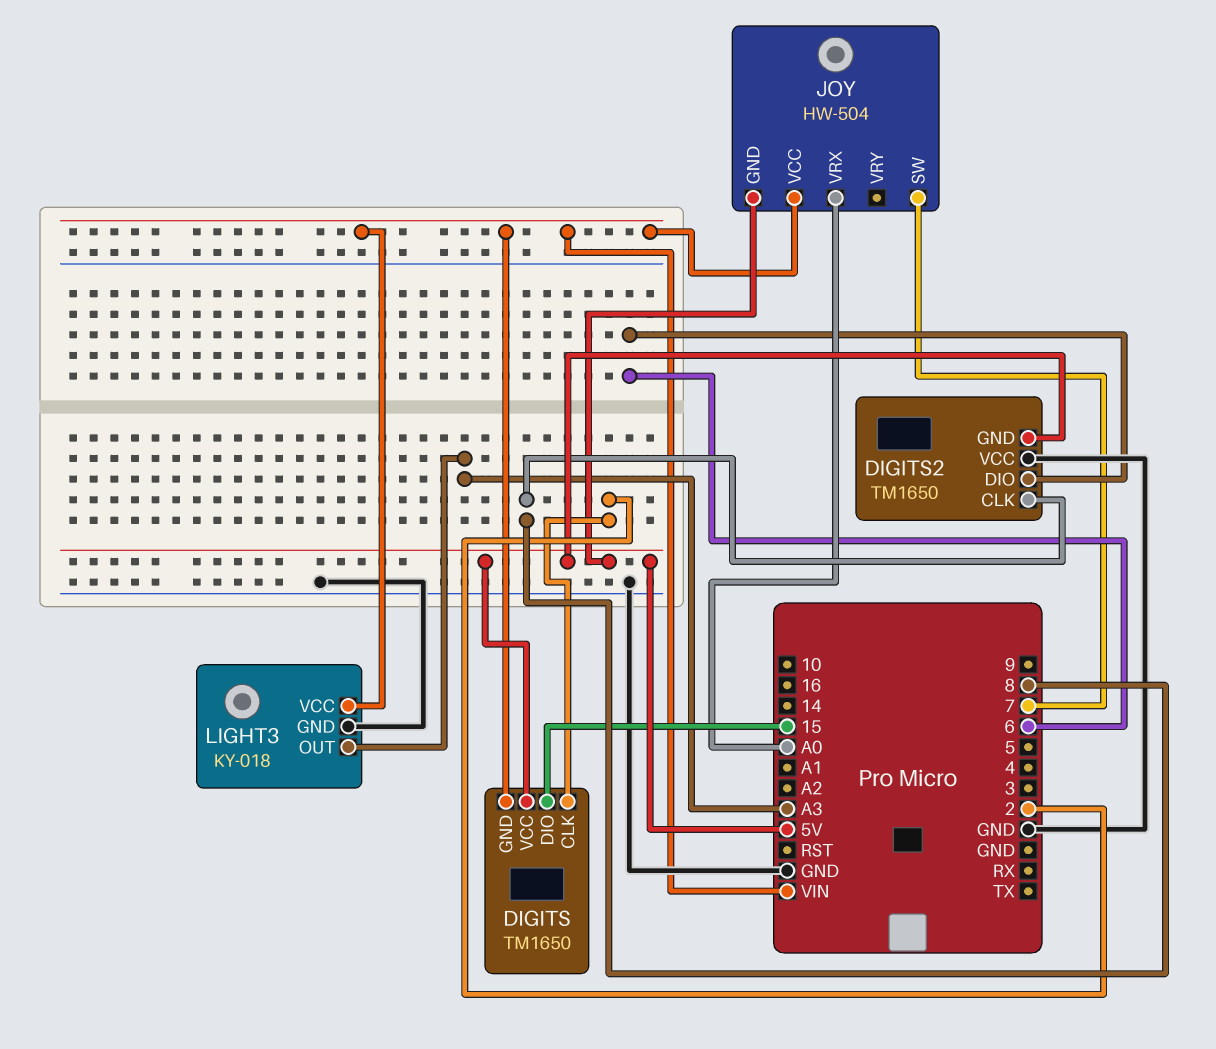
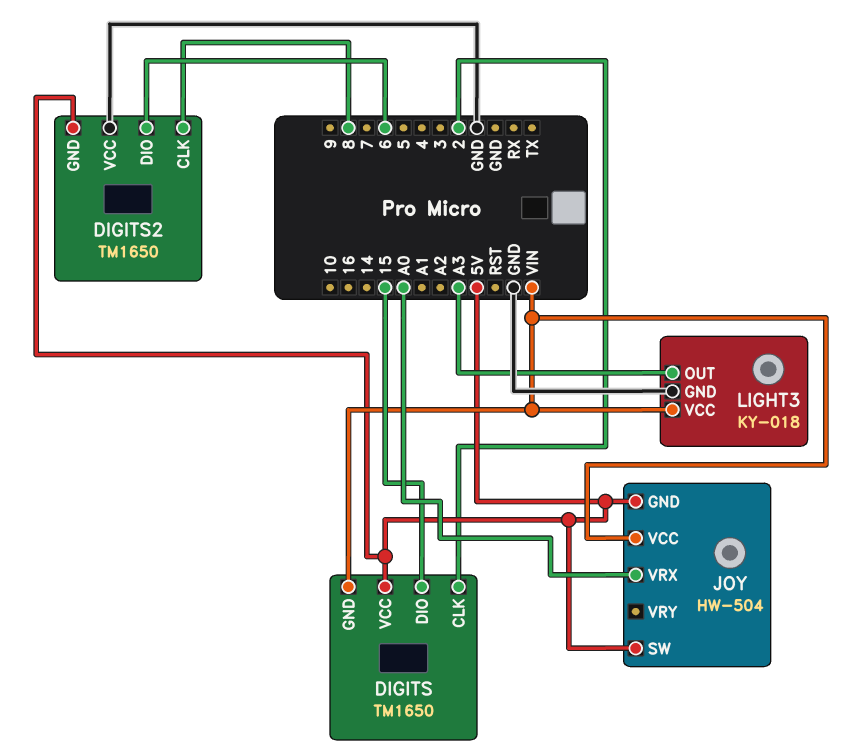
JOY pin SW: 7 -> 5V

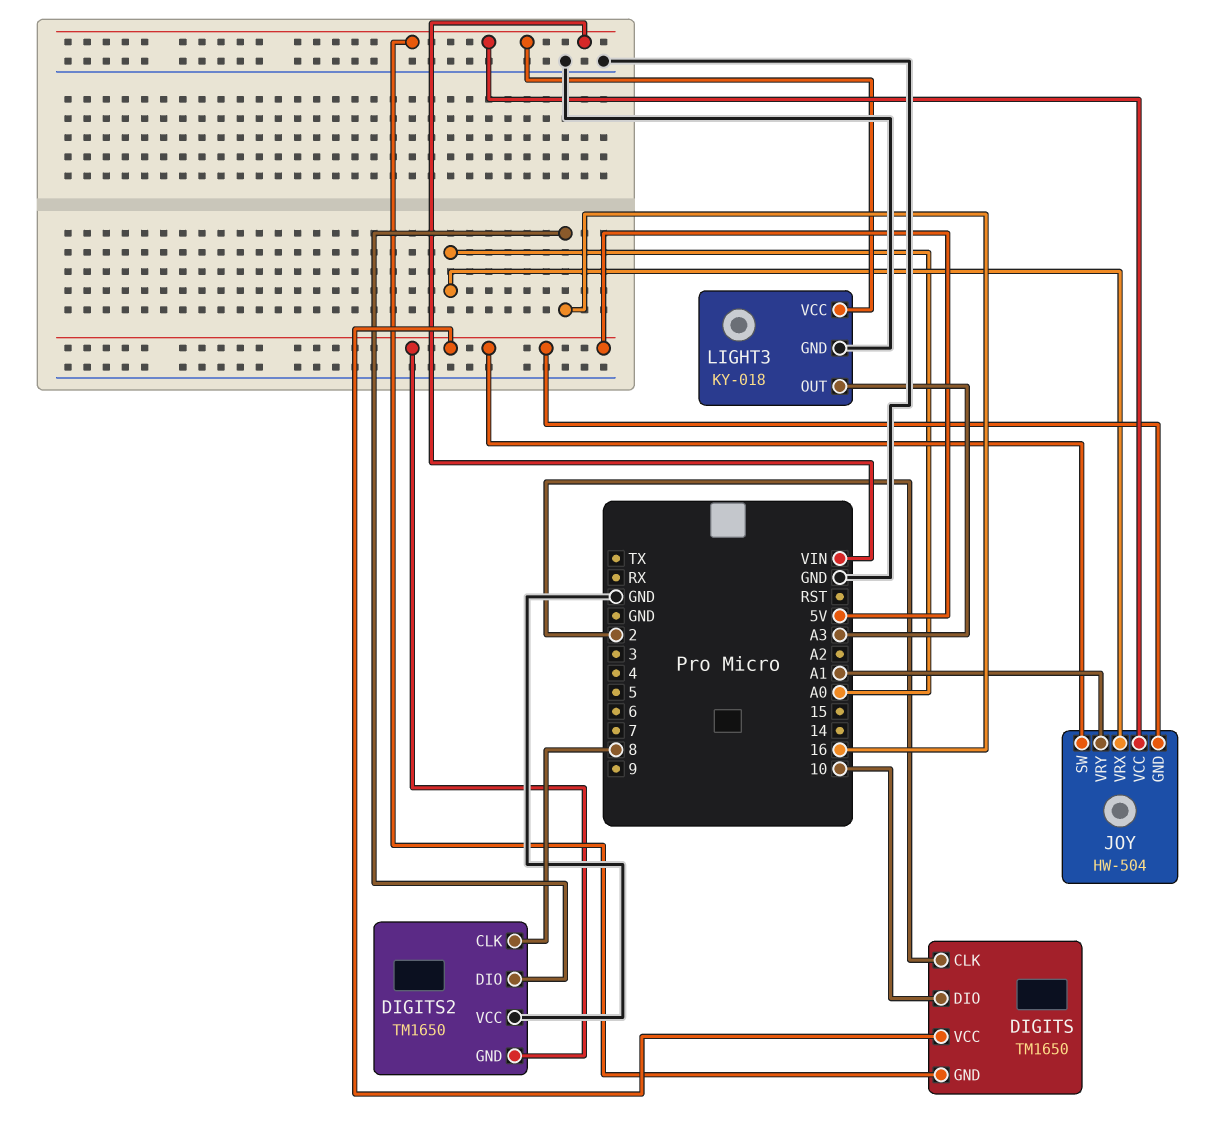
DIGITS pin DIO: 15 -> 10
DIGITS2 pin DIO: 6 -> 16
JOY pin VRY: none -> A1

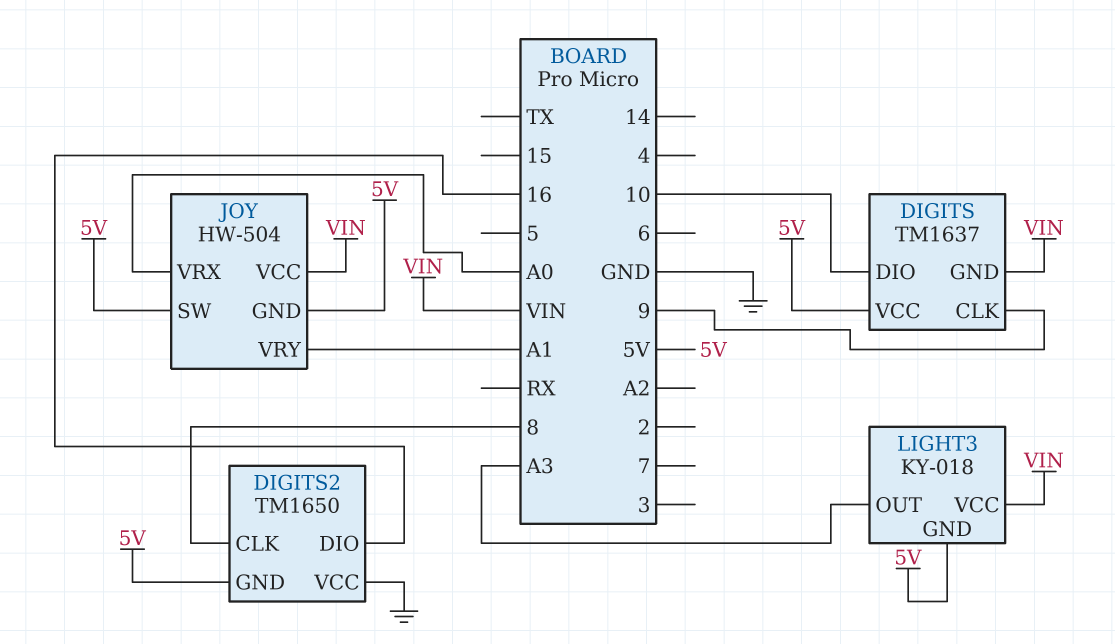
DIGITS: TM1650 -> TM1637
DIGITS pin CLK: 2 -> 9
LIGHT3 pin GND: GND -> 5V

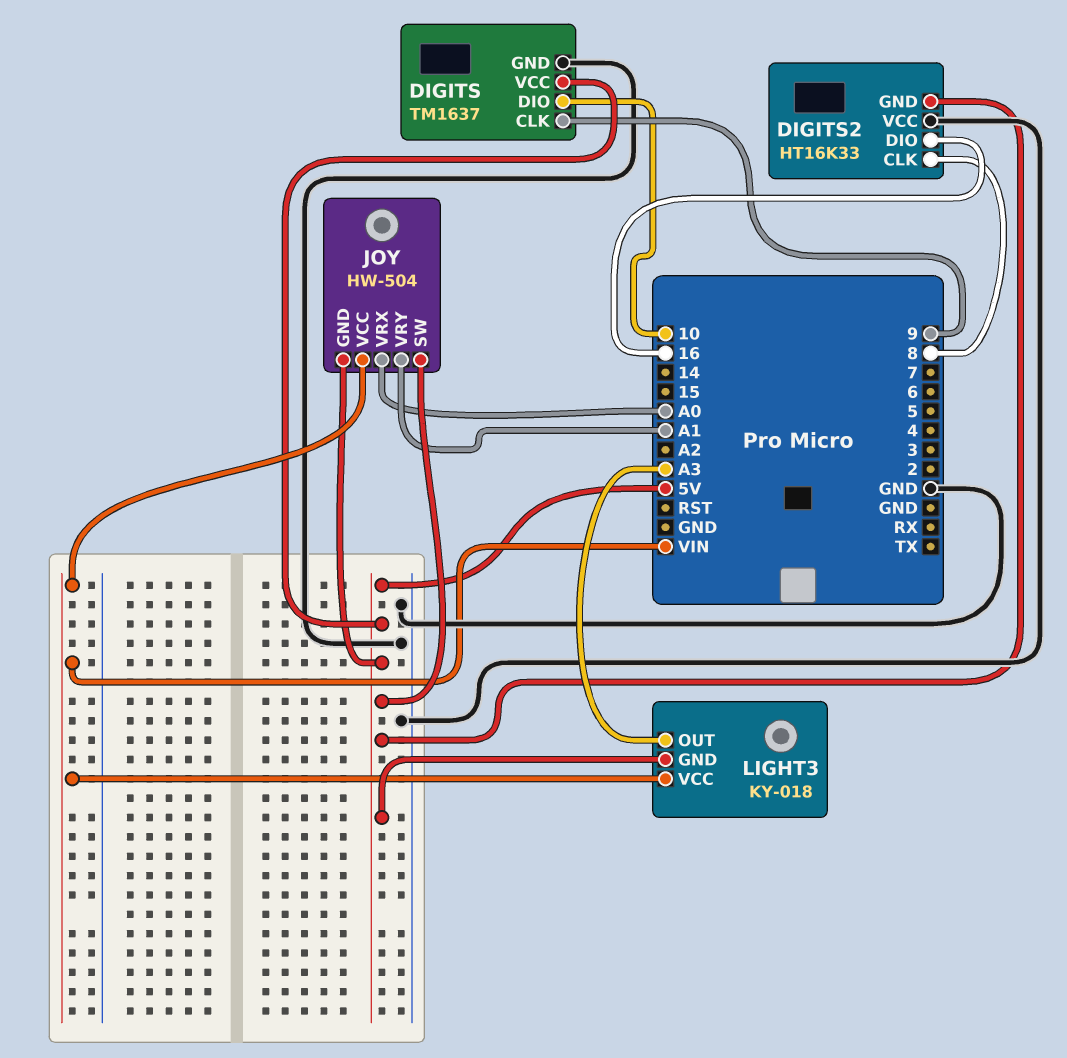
DIGITS pin GND: VIN -> GND
DIGITS2: TM1650 -> HT16K33

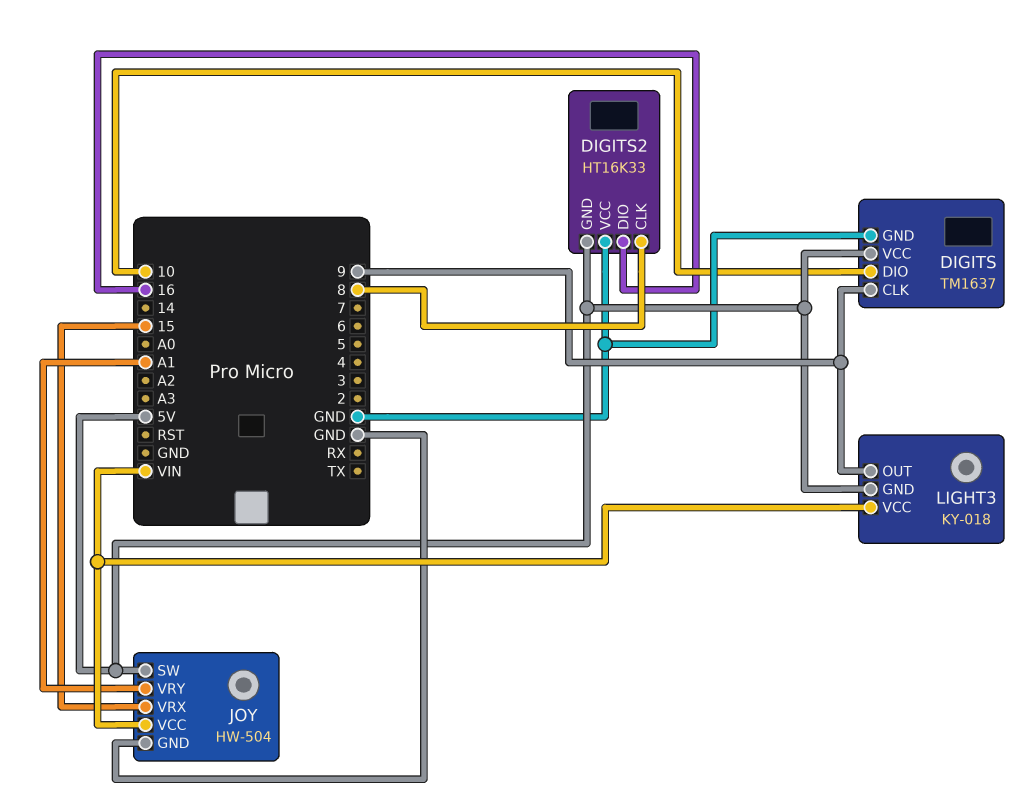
JOY pin GND: 5V -> GND
JOY pin VRX: A0 -> 15
LIGHT3 pin OUT: A3 -> 9

